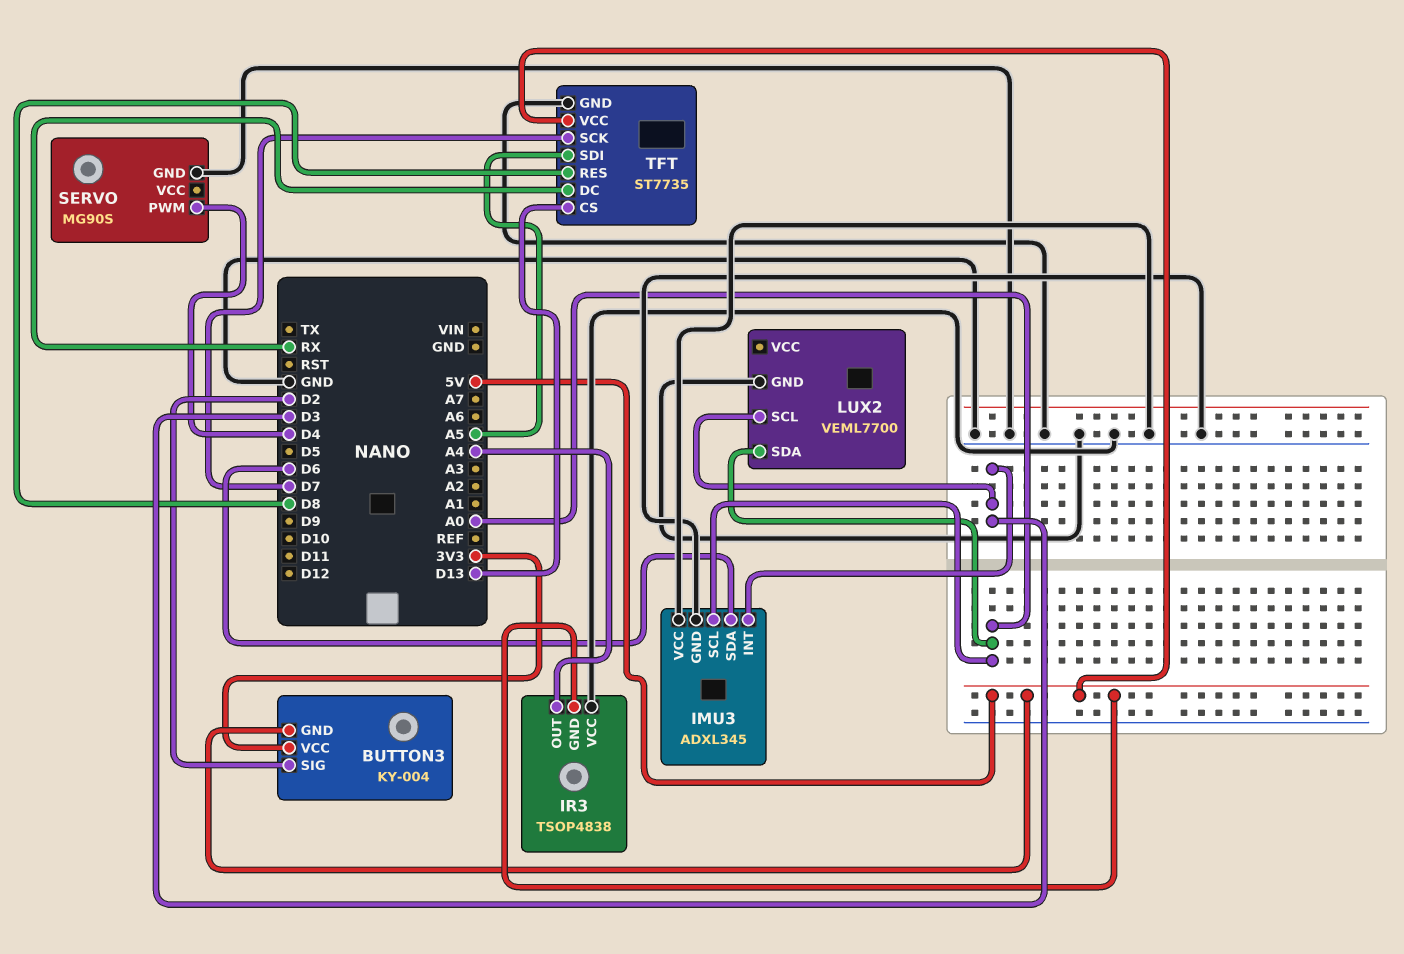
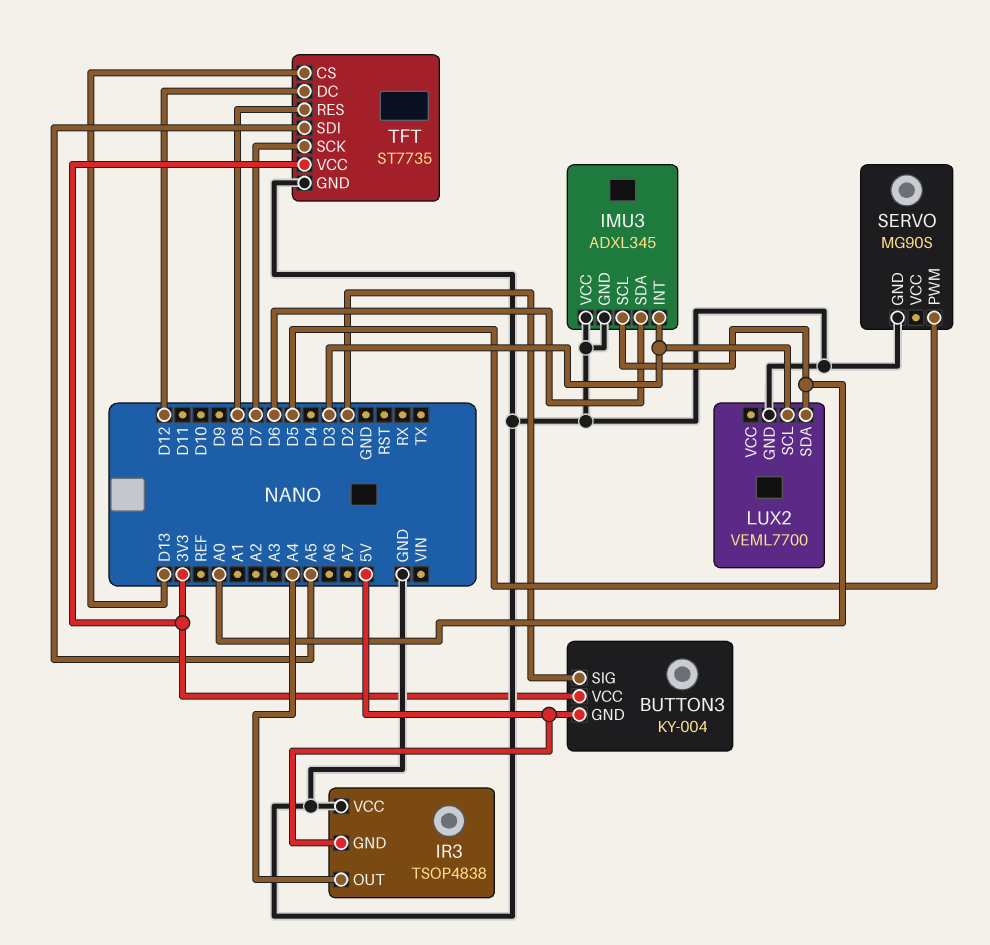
SERVO pin PWM: D4 -> D5
TFT pin DC: RX -> D12
TFT pin VCC: 5V -> 3V3

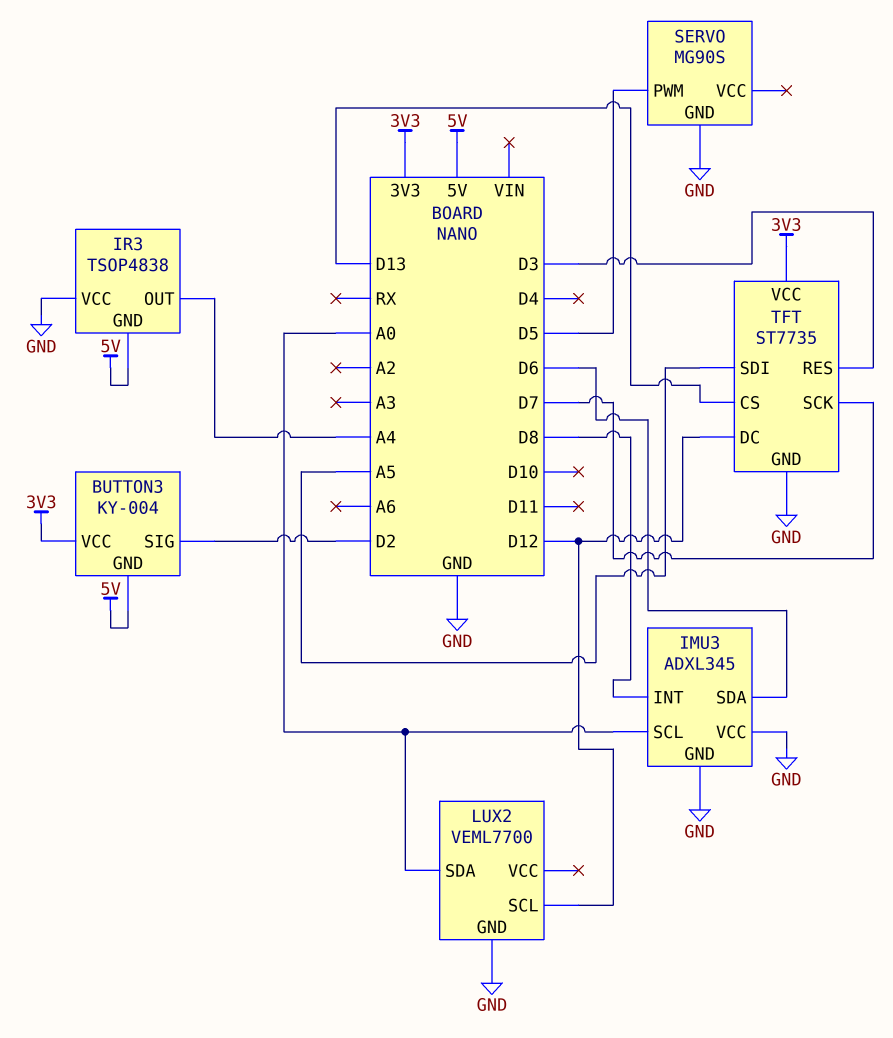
IMU3 pin INT: D3 -> D8
LUX2 pin SCL: D3 -> D12
TFT pin RES: D8 -> D3

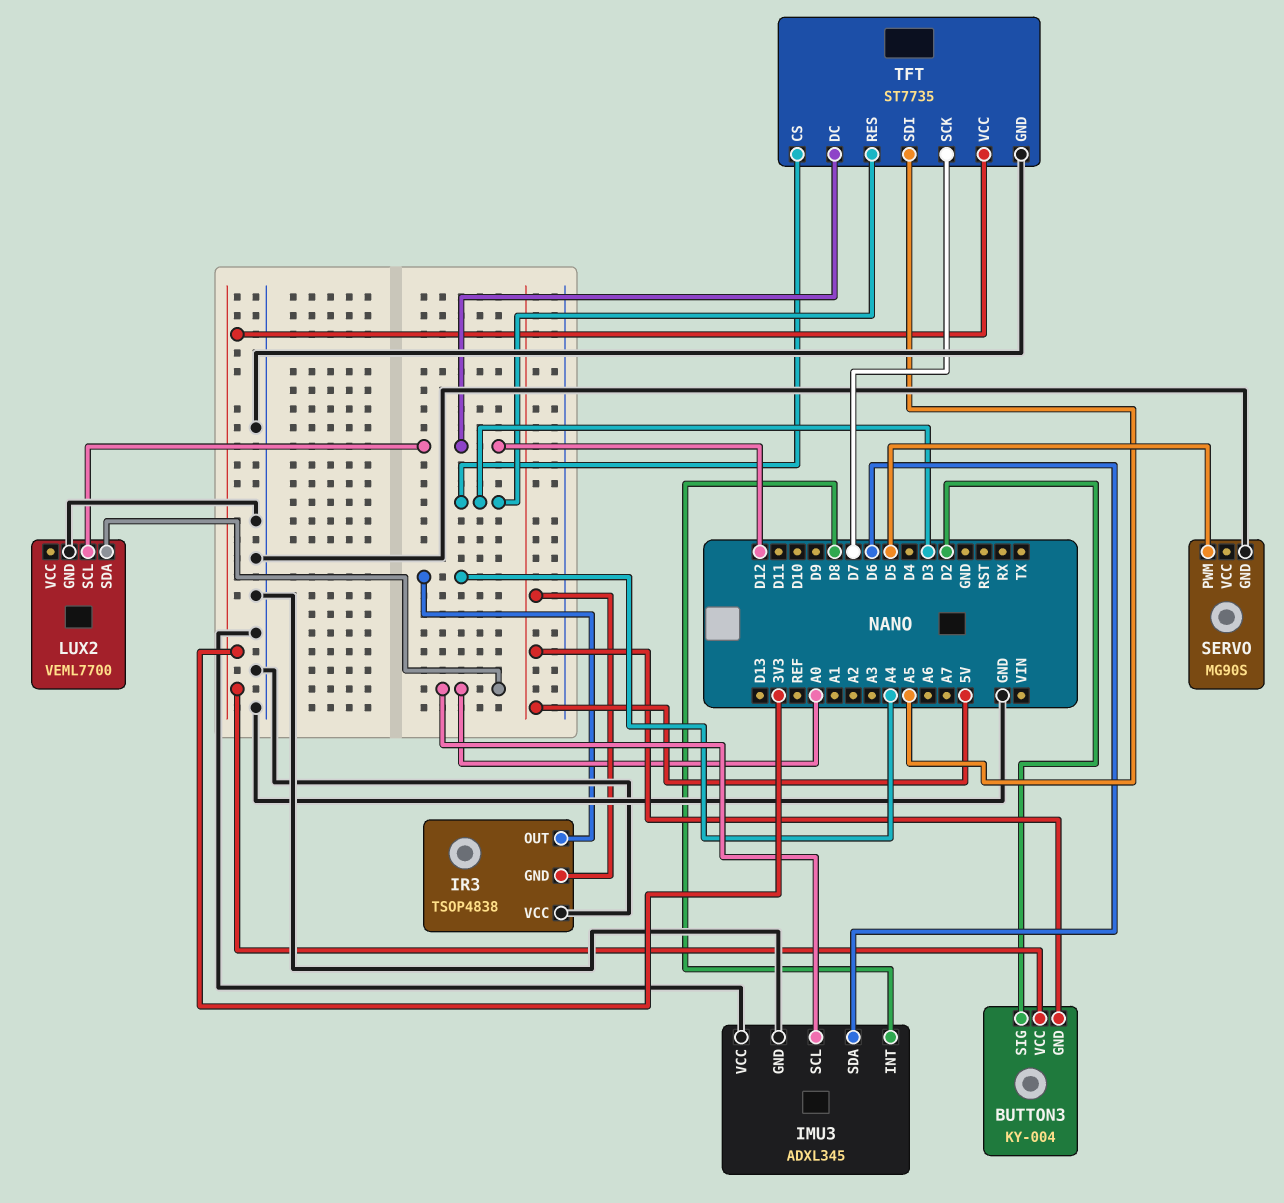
TFT pin CS: D13 -> D3

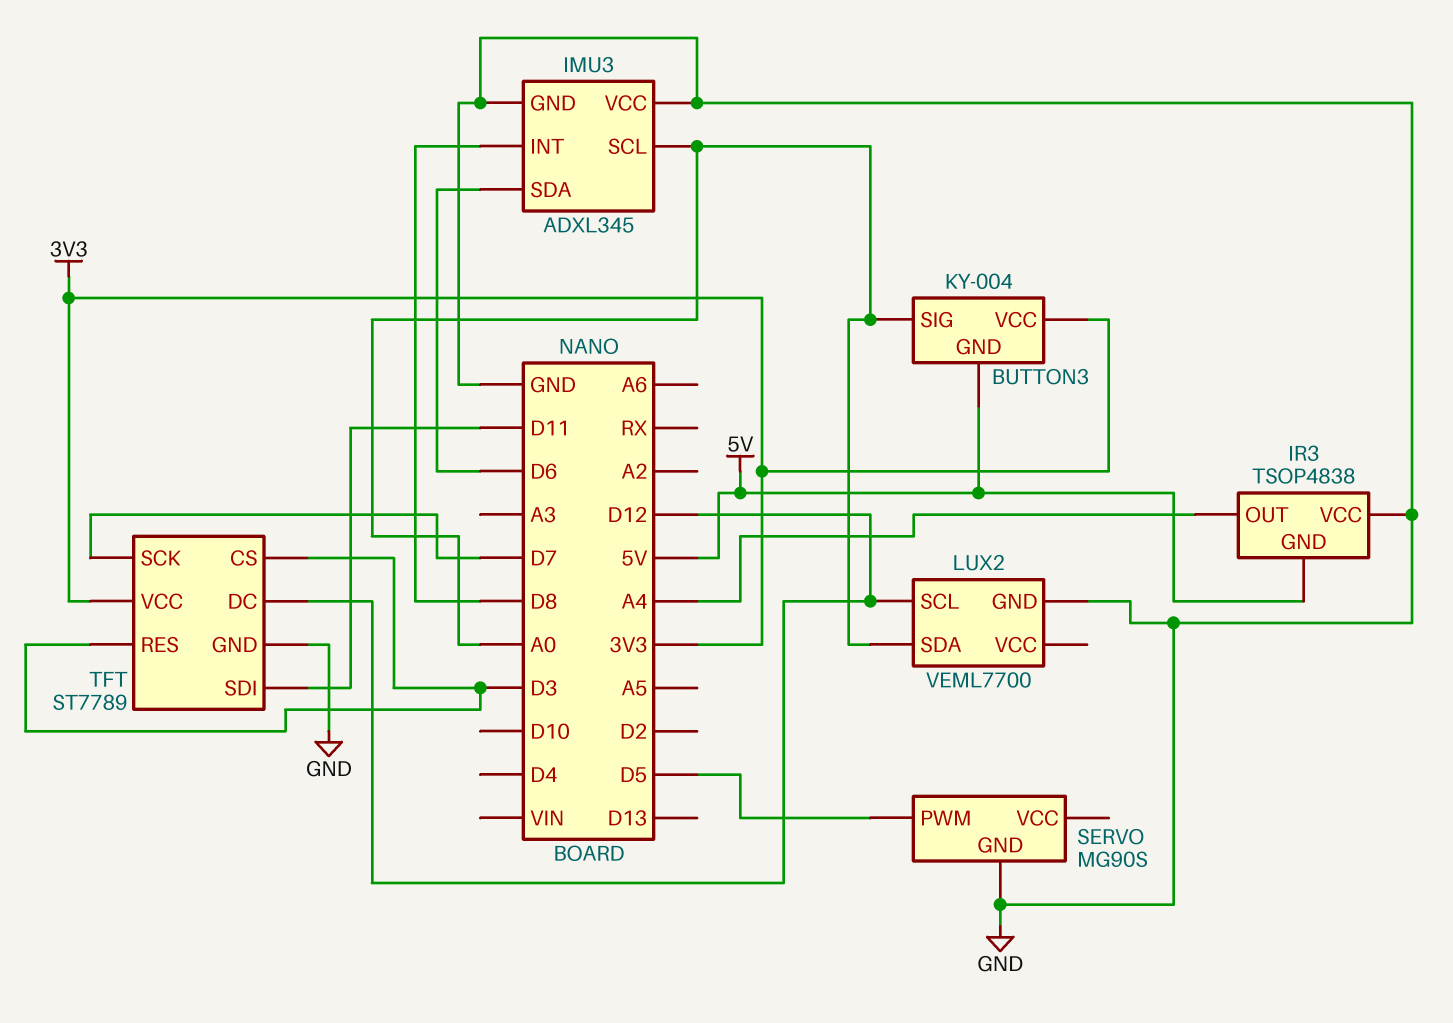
BUTTON3 pin SIG: D2 -> A0
TFT: ST7735 -> ST7789
TFT pin SDI: A5 -> D11

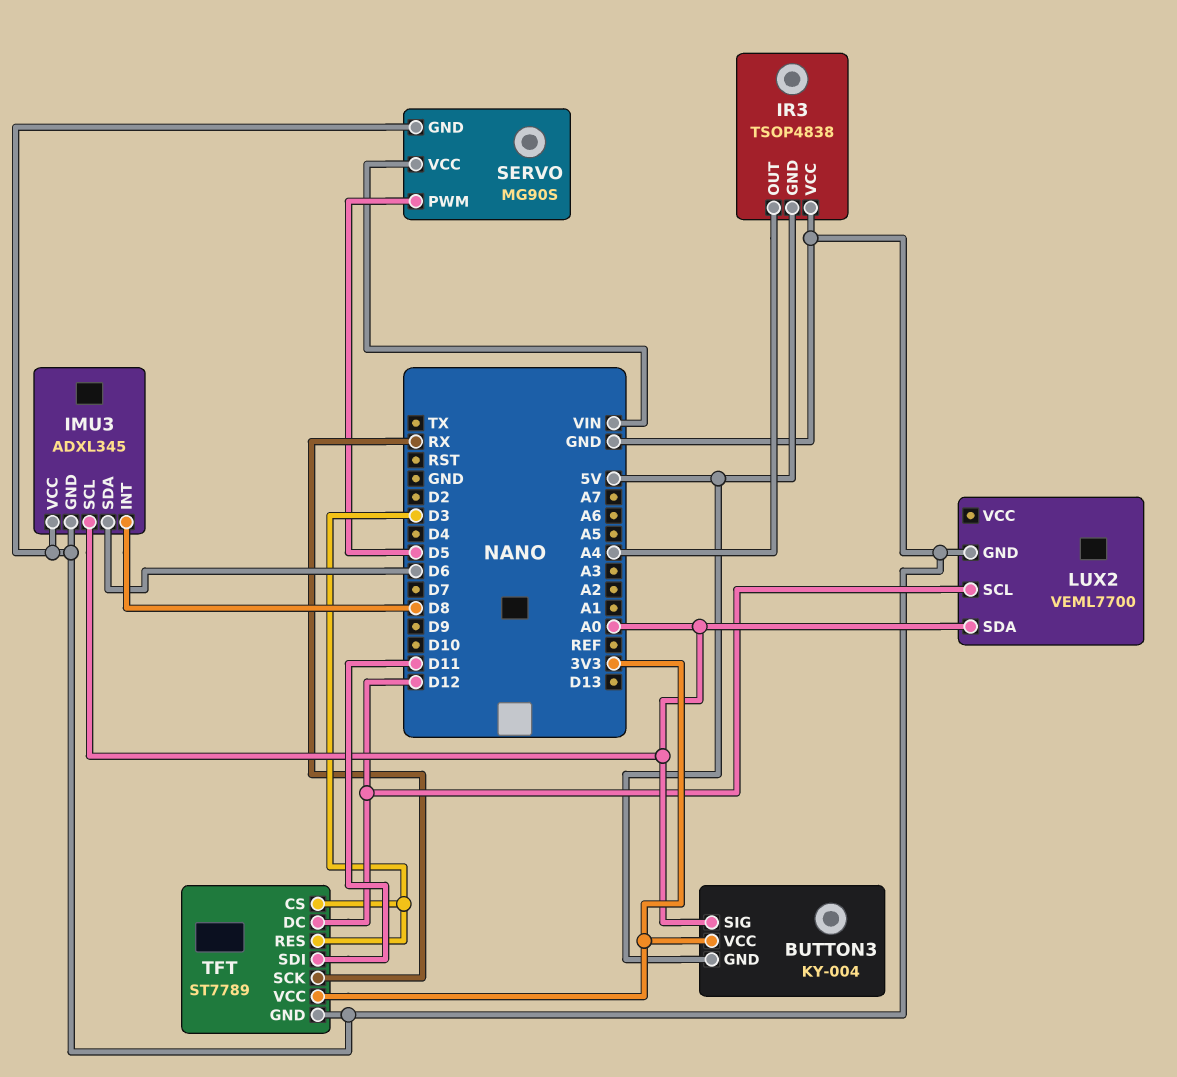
SERVO pin VCC: none -> VIN
TFT pin SCK: D7 -> RX

